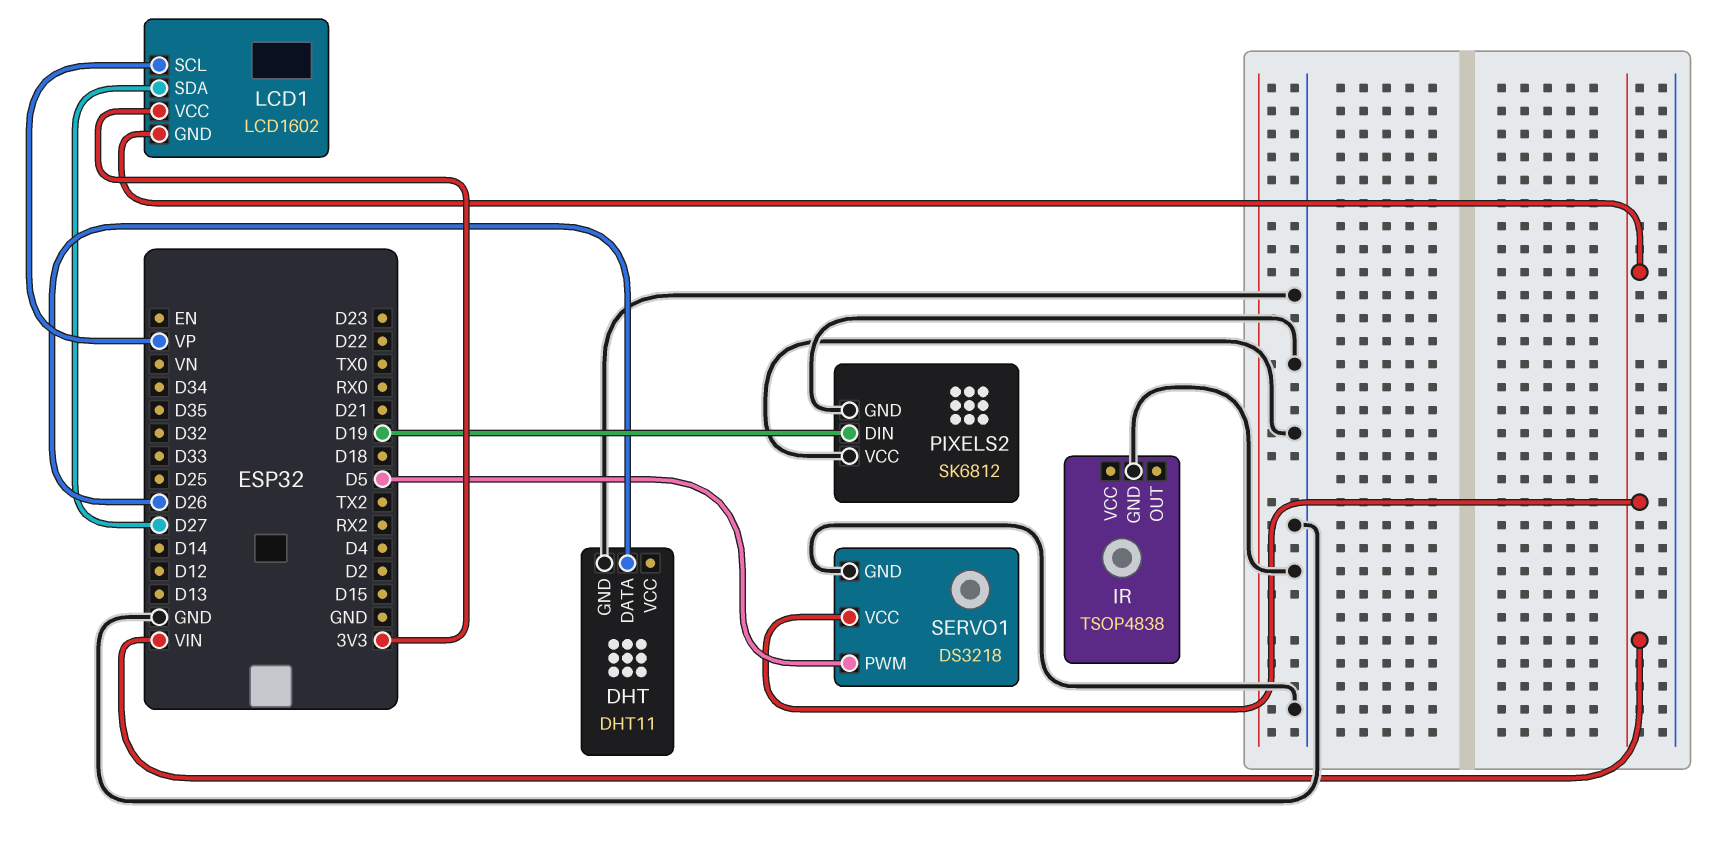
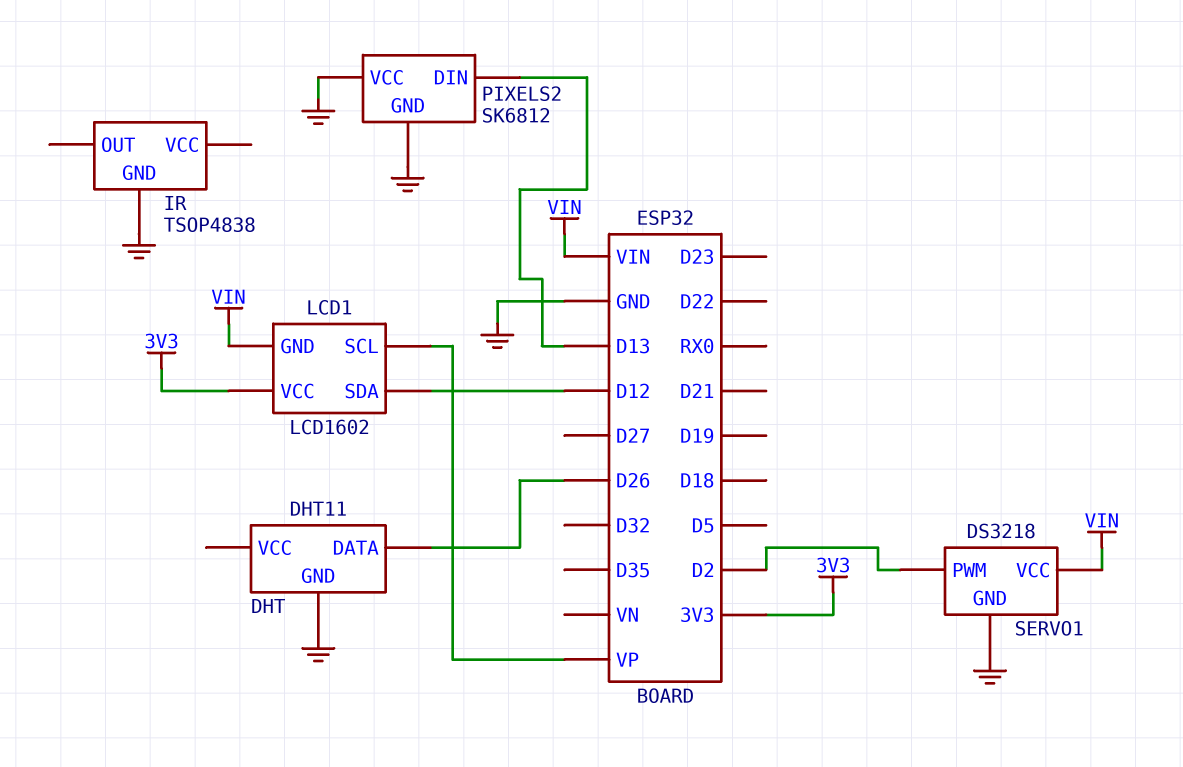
LCD1 pin SDA: D27 -> D12
PIXELS2 pin DIN: D19 -> D13
SERVO1 pin PWM: D5 -> D2

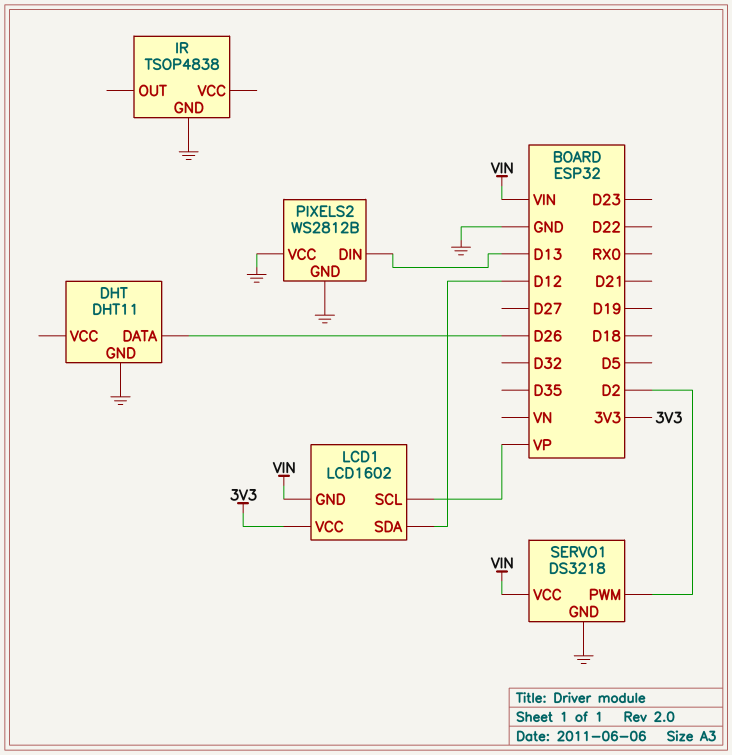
PIXELS2: SK6812 -> WS2812B

